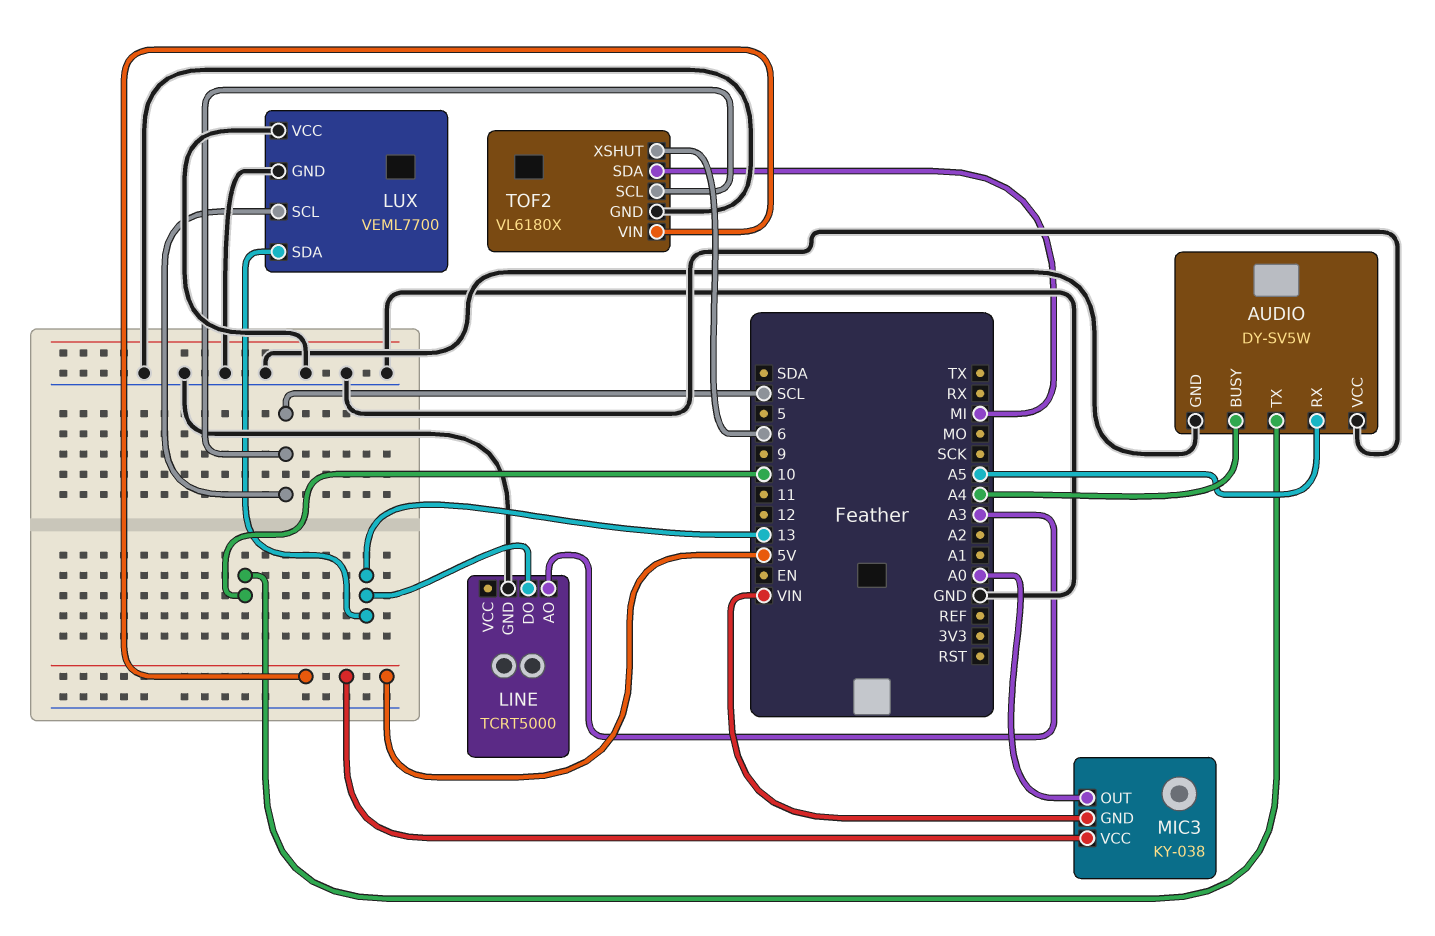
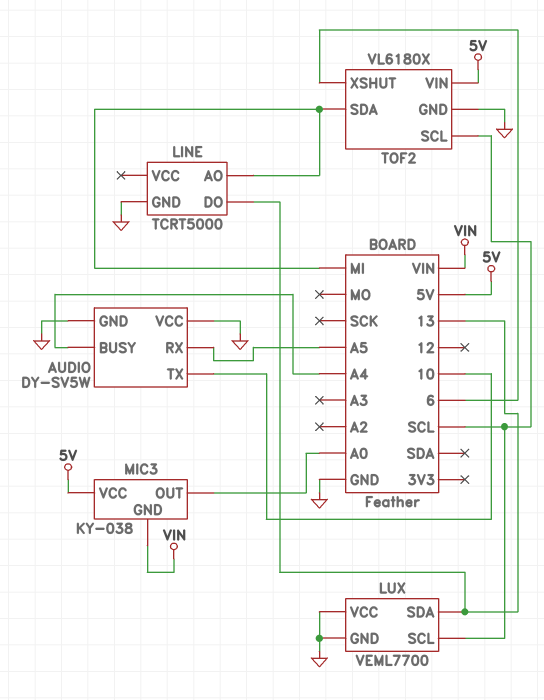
LINE pin AO: A3 -> MI

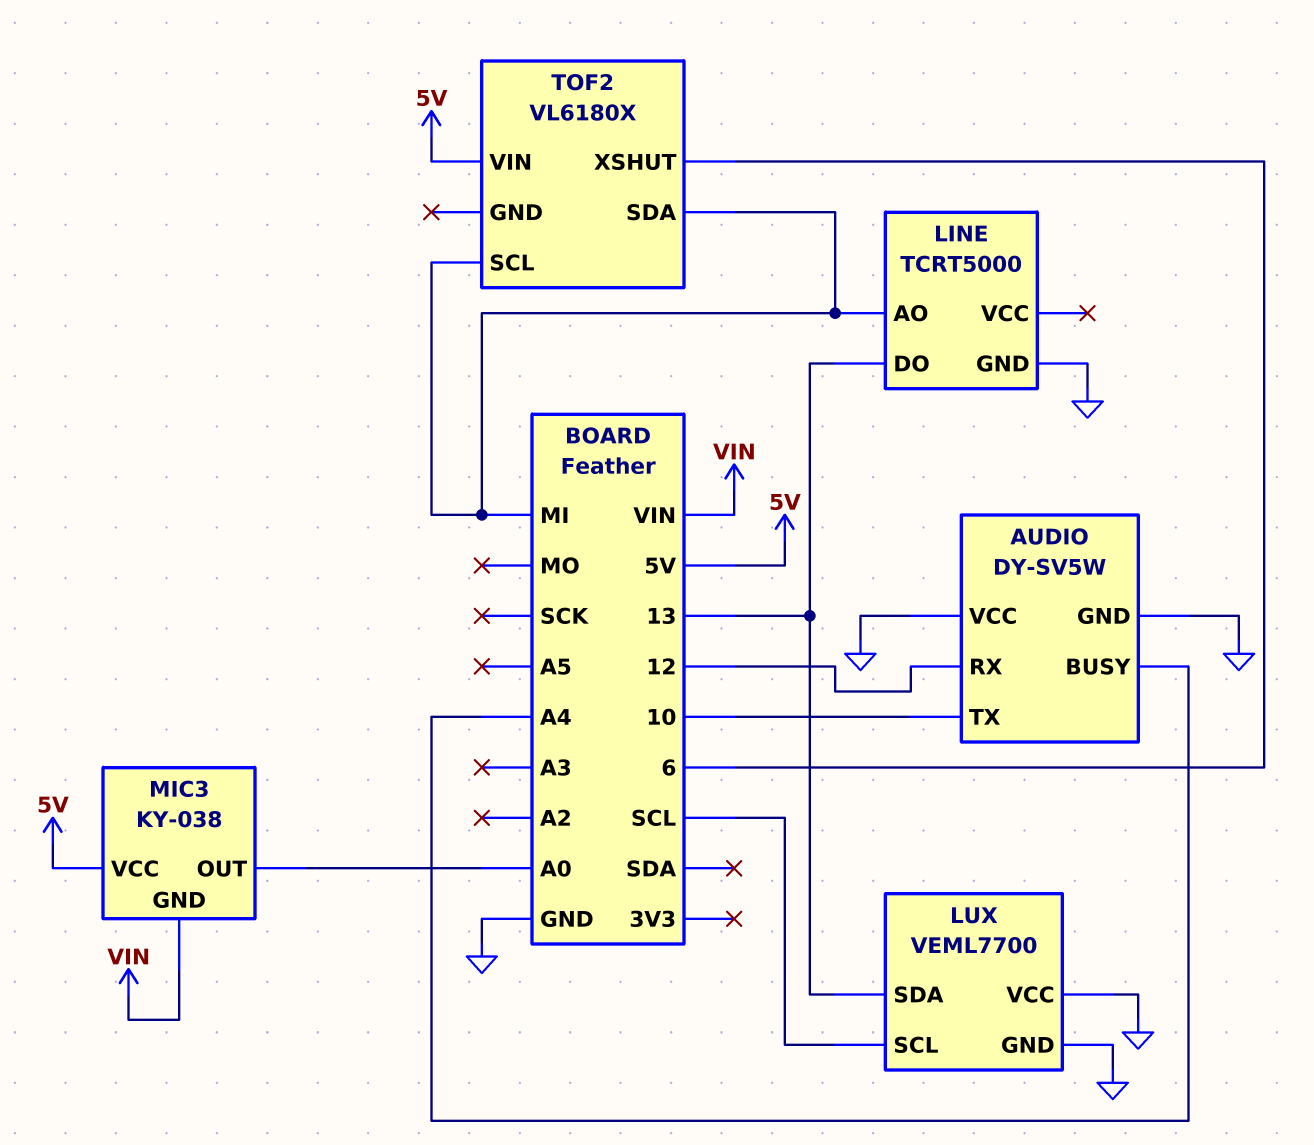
AUDIO pin RX: A5 -> 12
TOF2 pin GND: GND -> none
TOF2 pin SCL: SCL -> MI

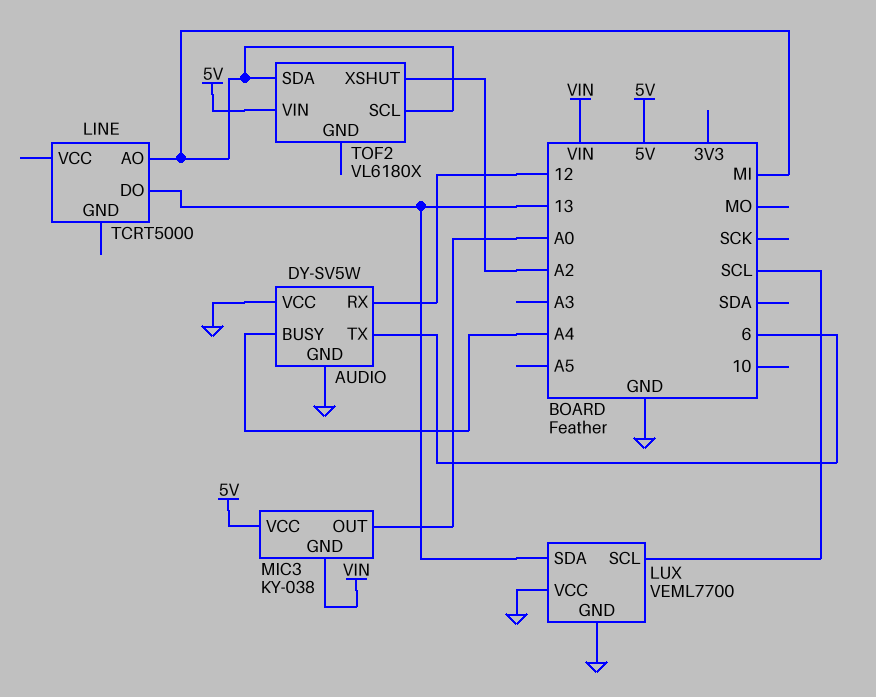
AUDIO pin TX: 10 -> 6
LINE pin GND: GND -> none
TOF2 pin XSHUT: 6 -> A2

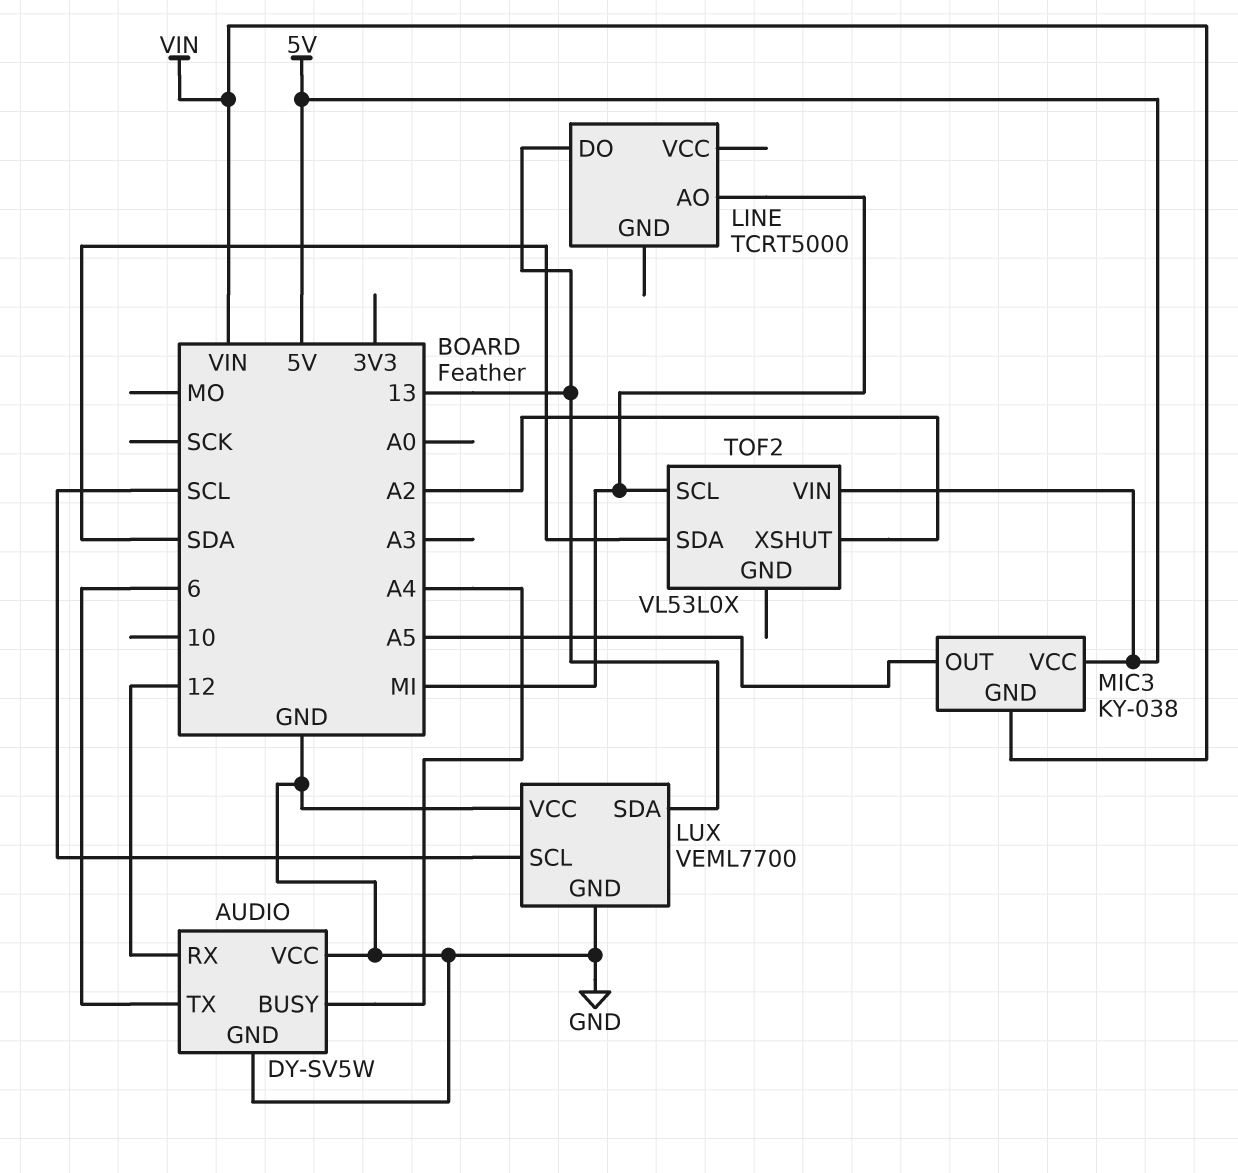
MIC3 pin OUT: A0 -> A5
TOF2: VL6180X -> VL53L0X
TOF2 pin SDA: MI -> SDA

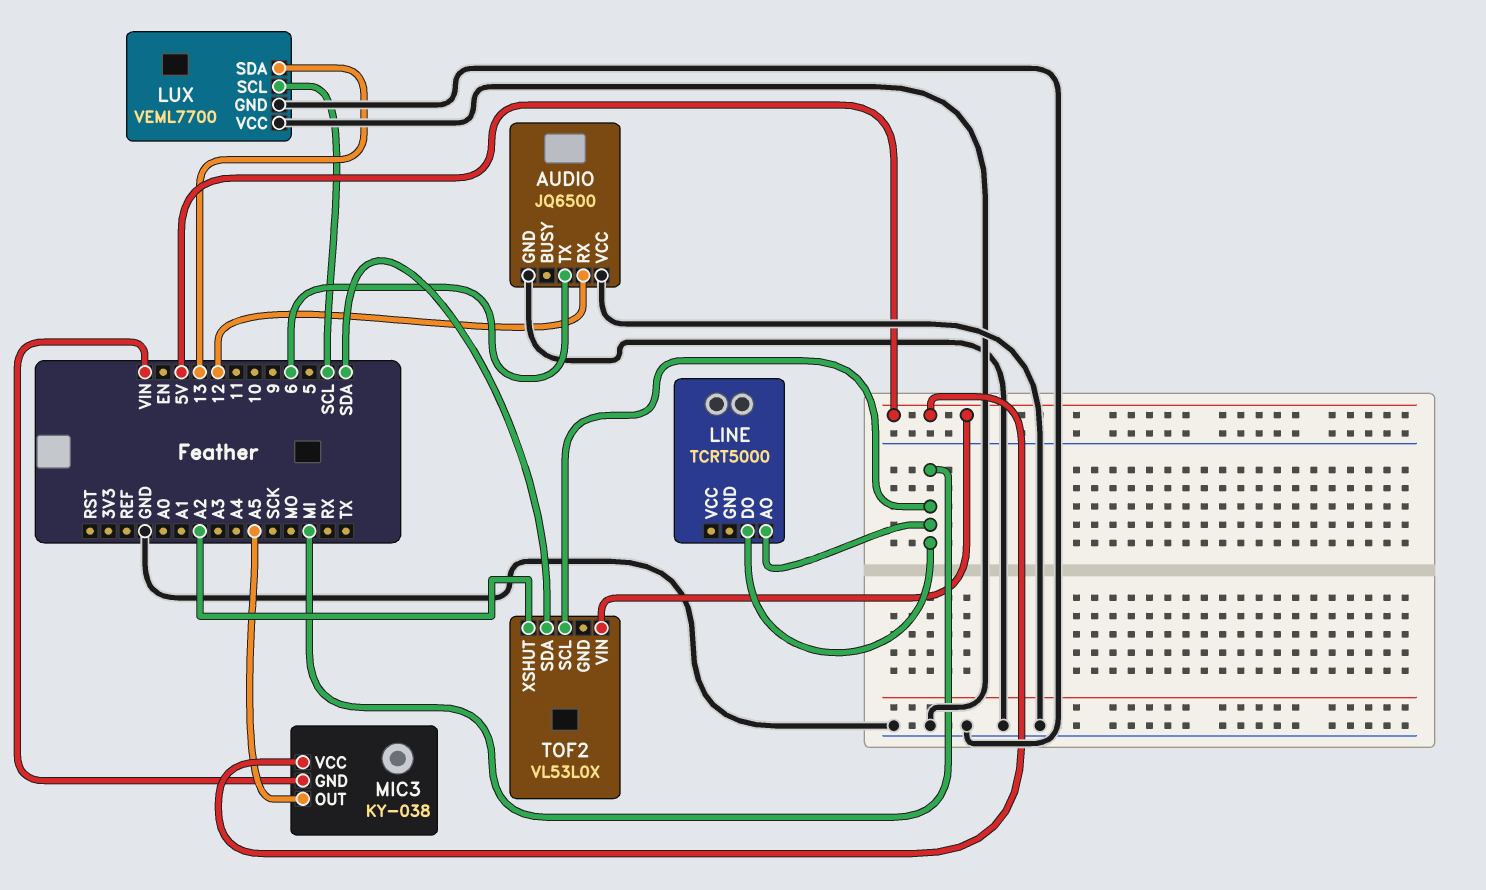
AUDIO: DY-SV5W -> JQ6500
AUDIO pin BUSY: A4 -> none
LINE pin DO: 13 -> MI

